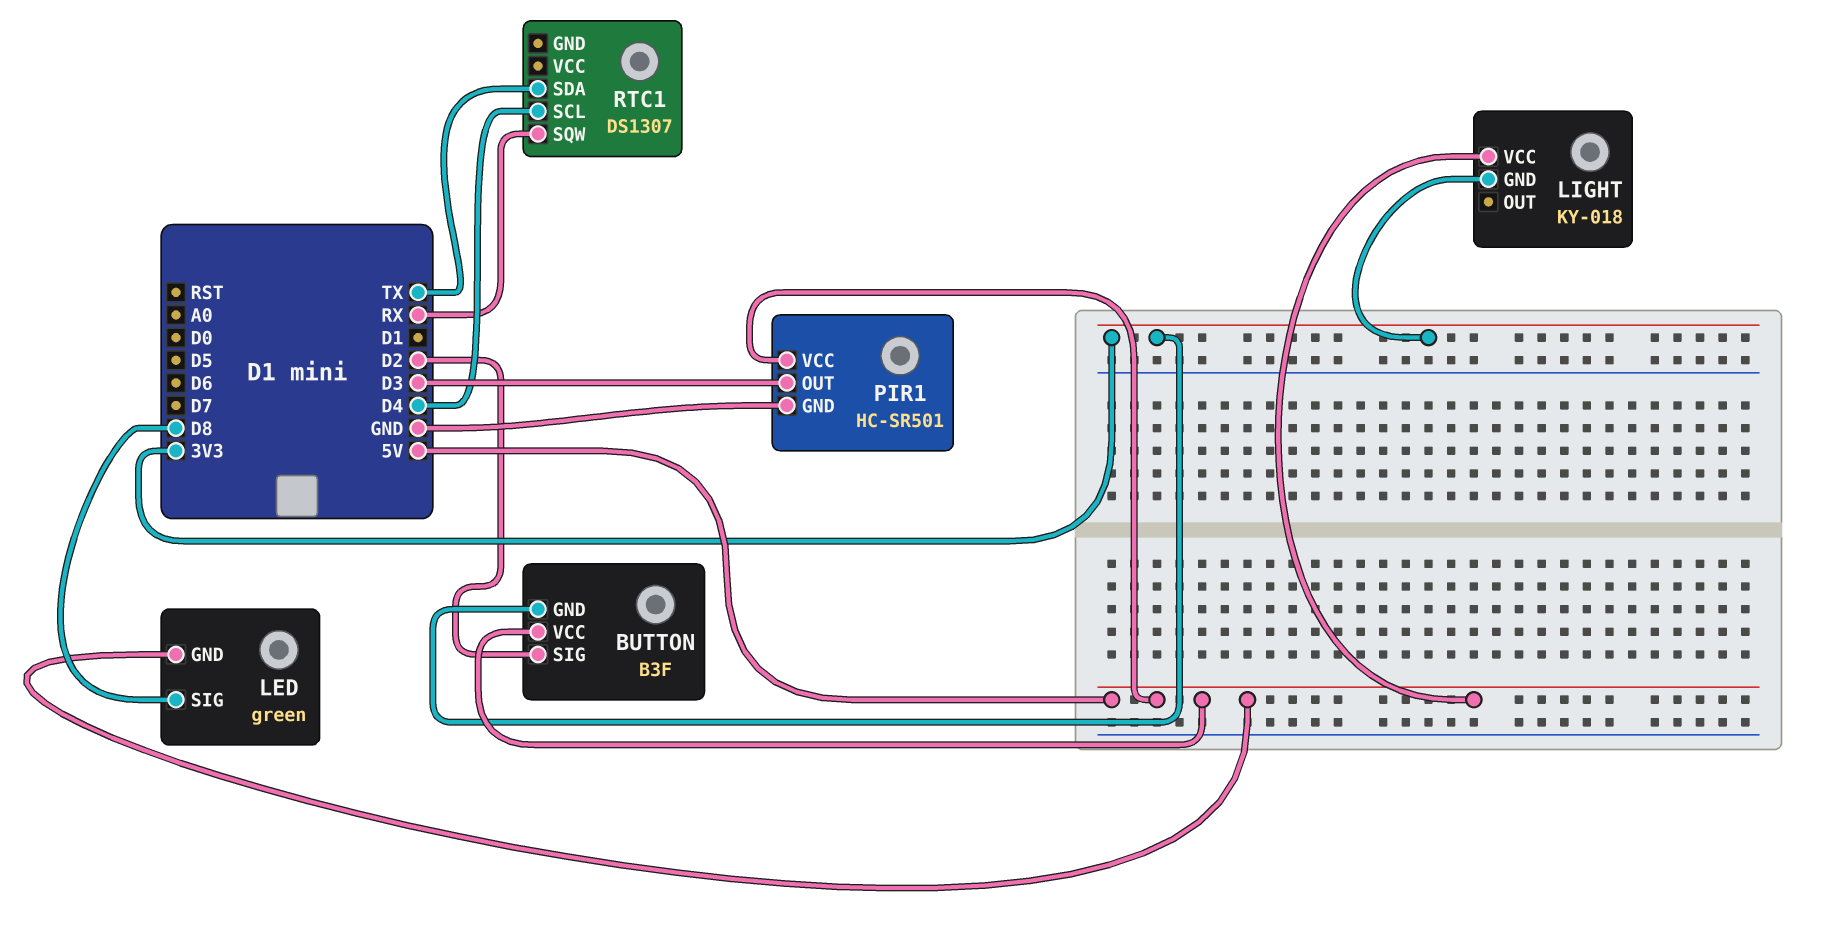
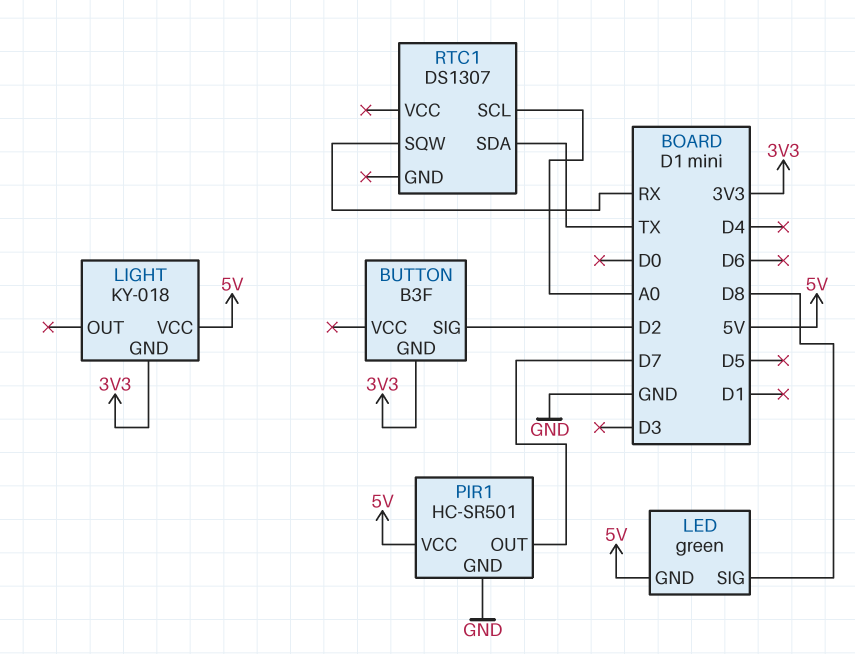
BUTTON pin VCC: 5V -> none
PIR1 pin OUT: D3 -> D7
RTC1 pin SCL: D4 -> A0

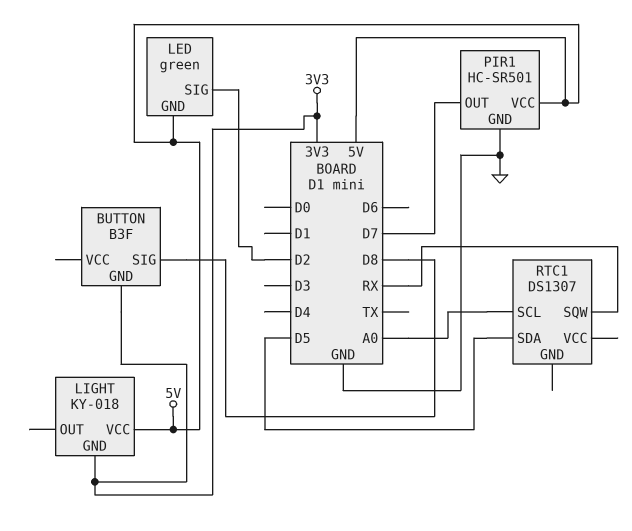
BUTTON pin SIG: D2 -> D8
LED pin SIG: D8 -> D2
RTC1 pin SDA: TX -> D5

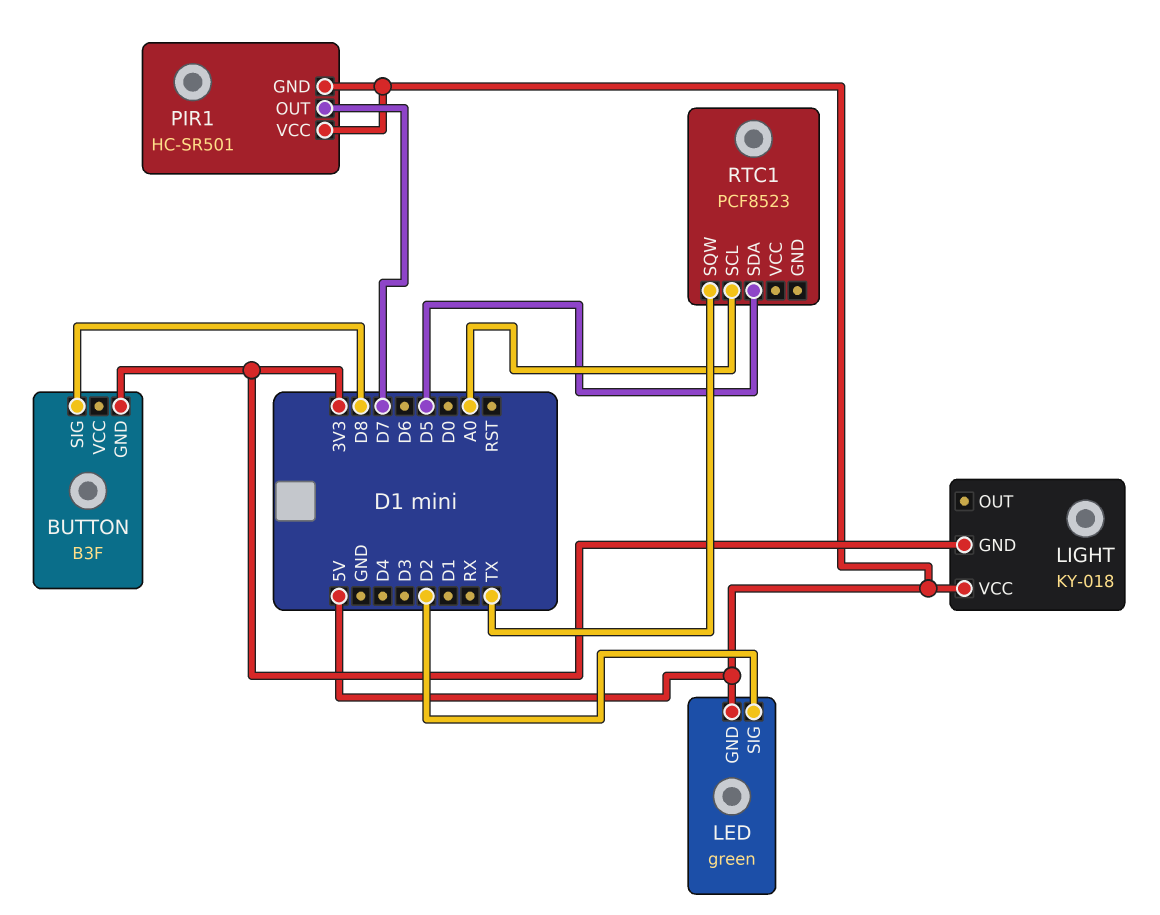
PIR1 pin GND: GND -> 5V
RTC1: DS1307 -> PCF8523
RTC1 pin SQW: RX -> TX

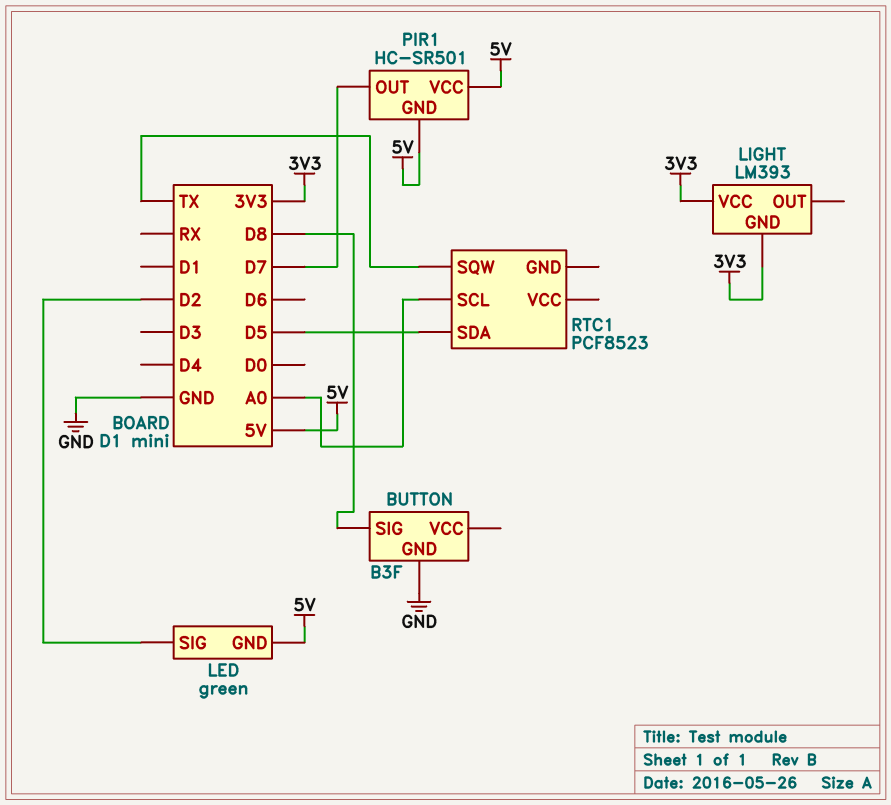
BUTTON pin GND: 3V3 -> GND
LIGHT: KY-018 -> LM393
LIGHT pin VCC: 5V -> 3V3

